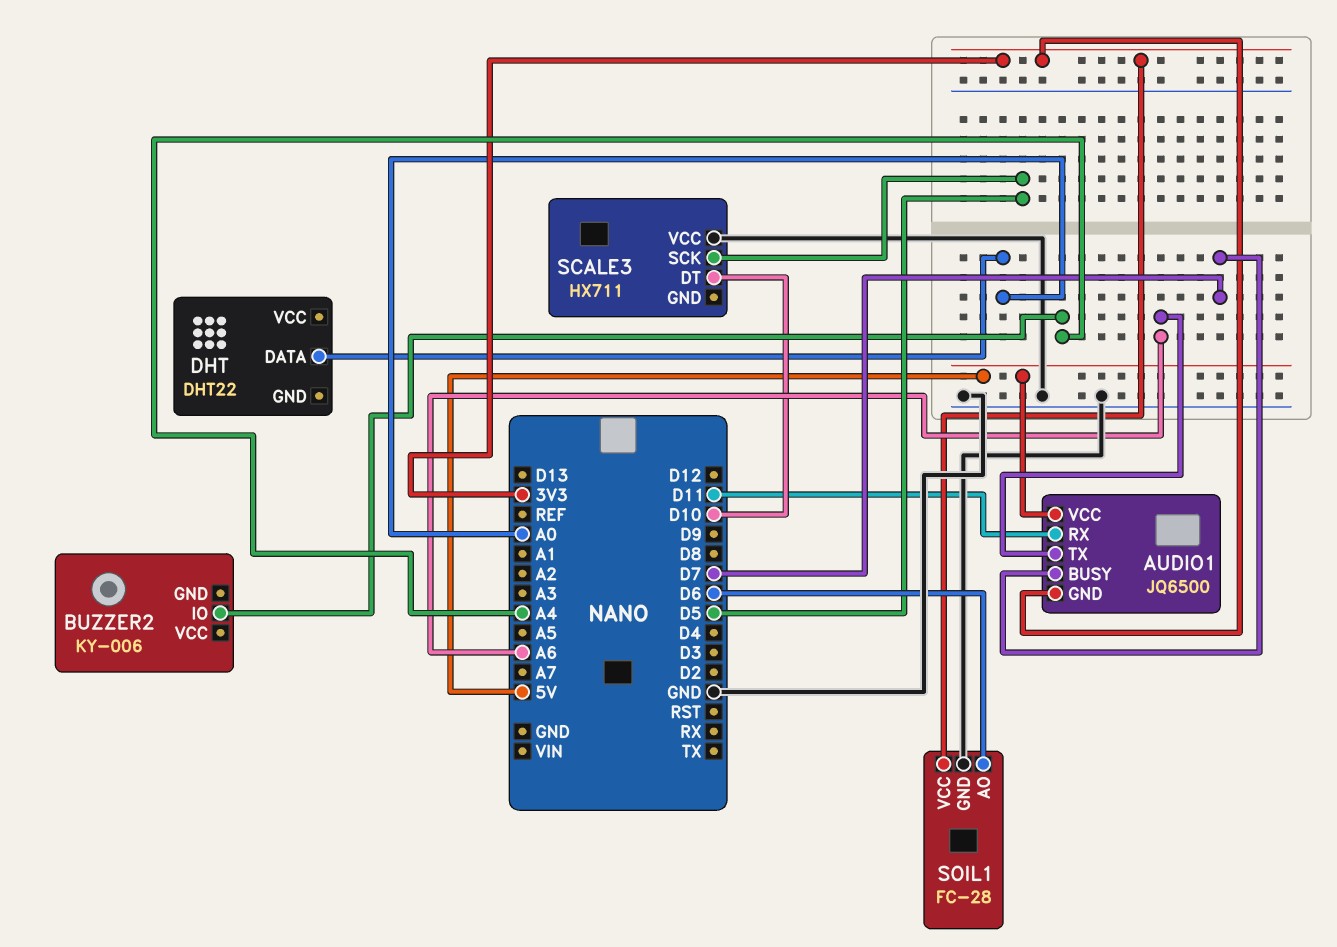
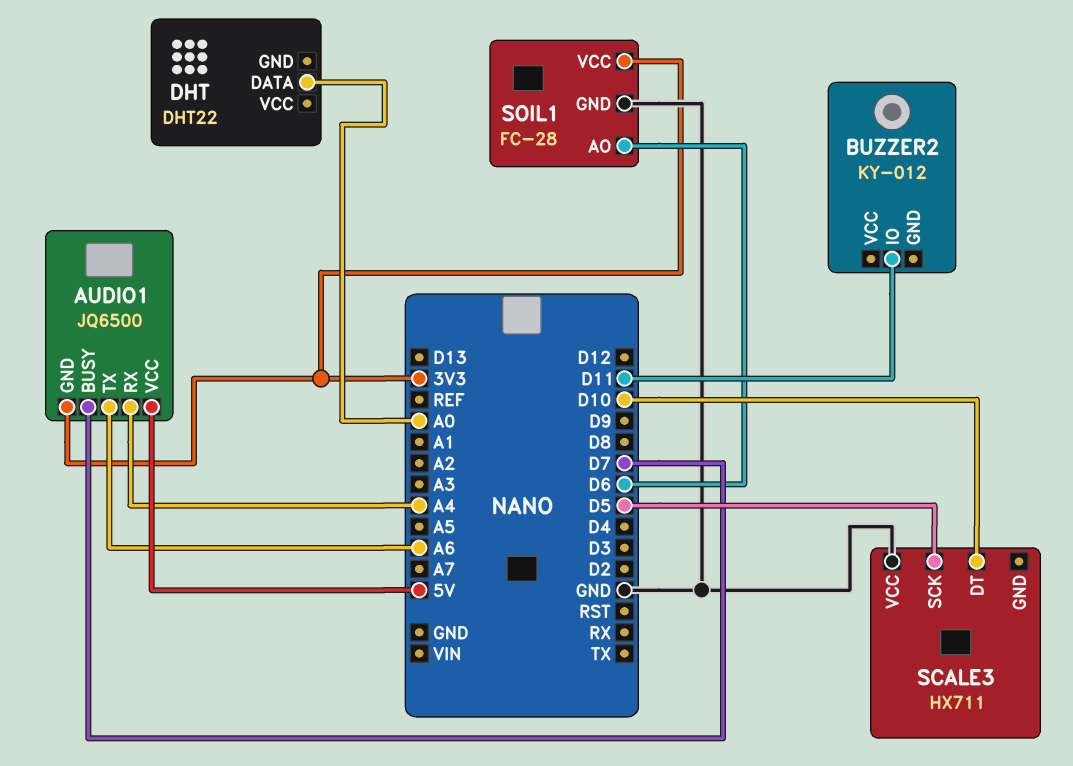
AUDIO1 pin RX: D11 -> A4
BUZZER2: KY-006 -> KY-012
BUZZER2 pin IO: A4 -> D11

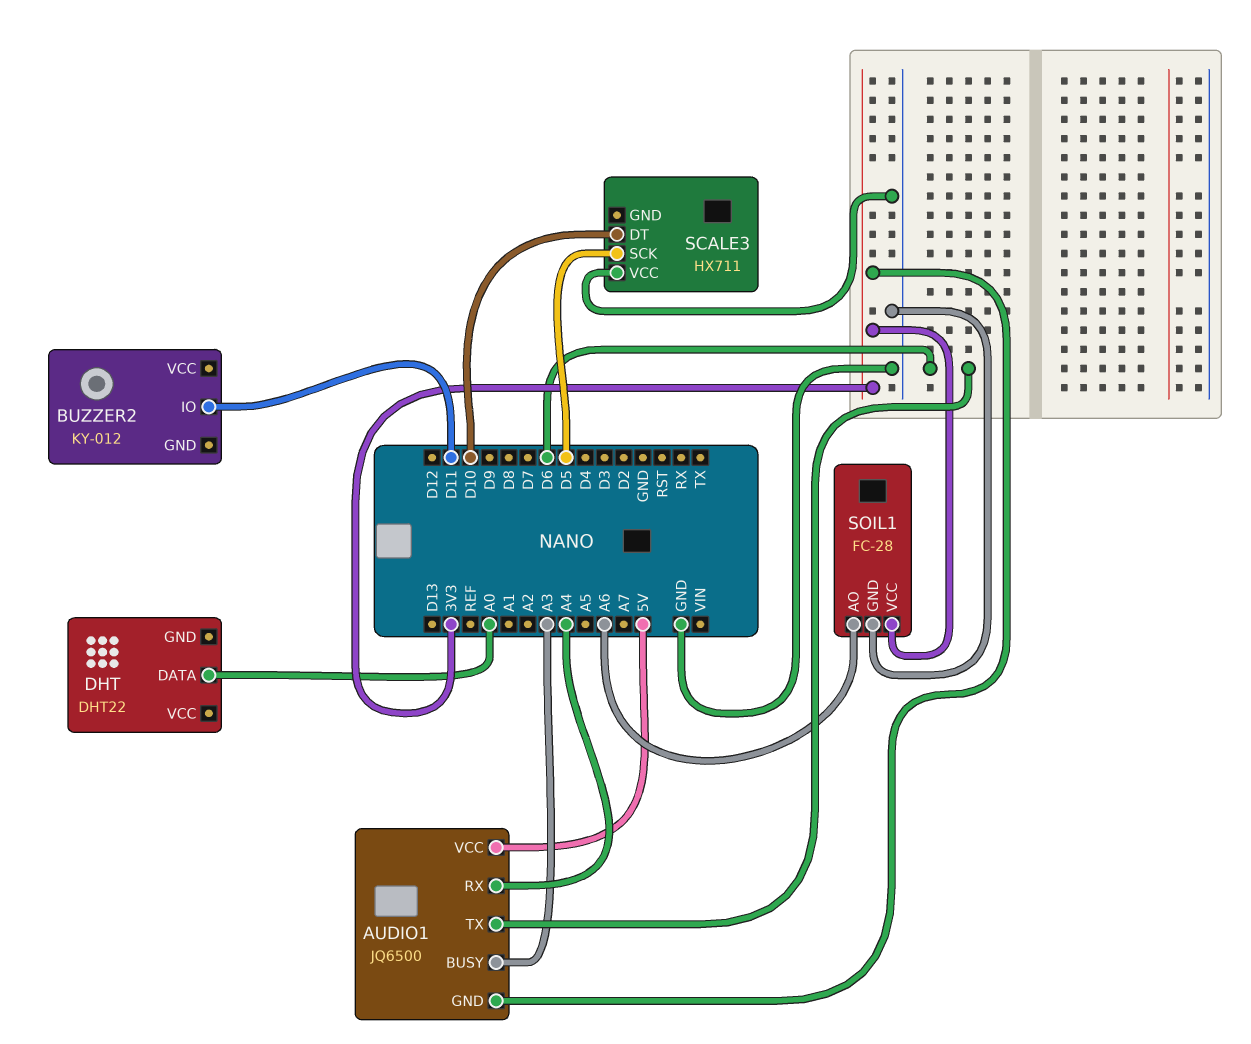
AUDIO1 pin BUSY: D7 -> A3
AUDIO1 pin TX: A6 -> D6
SOIL1 pin AO: D6 -> A6

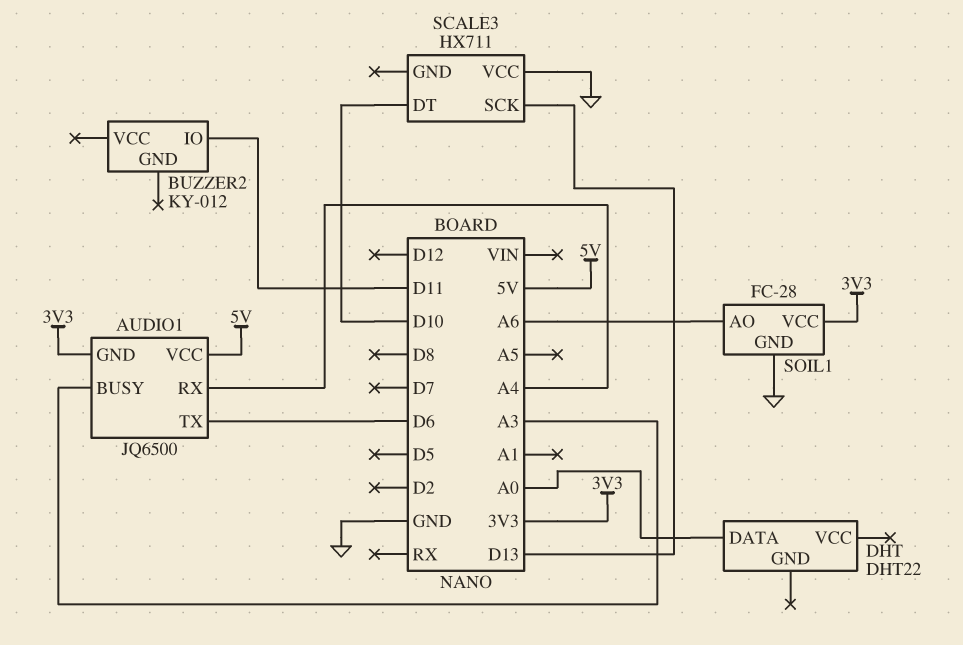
SCALE3 pin SCK: D5 -> D13

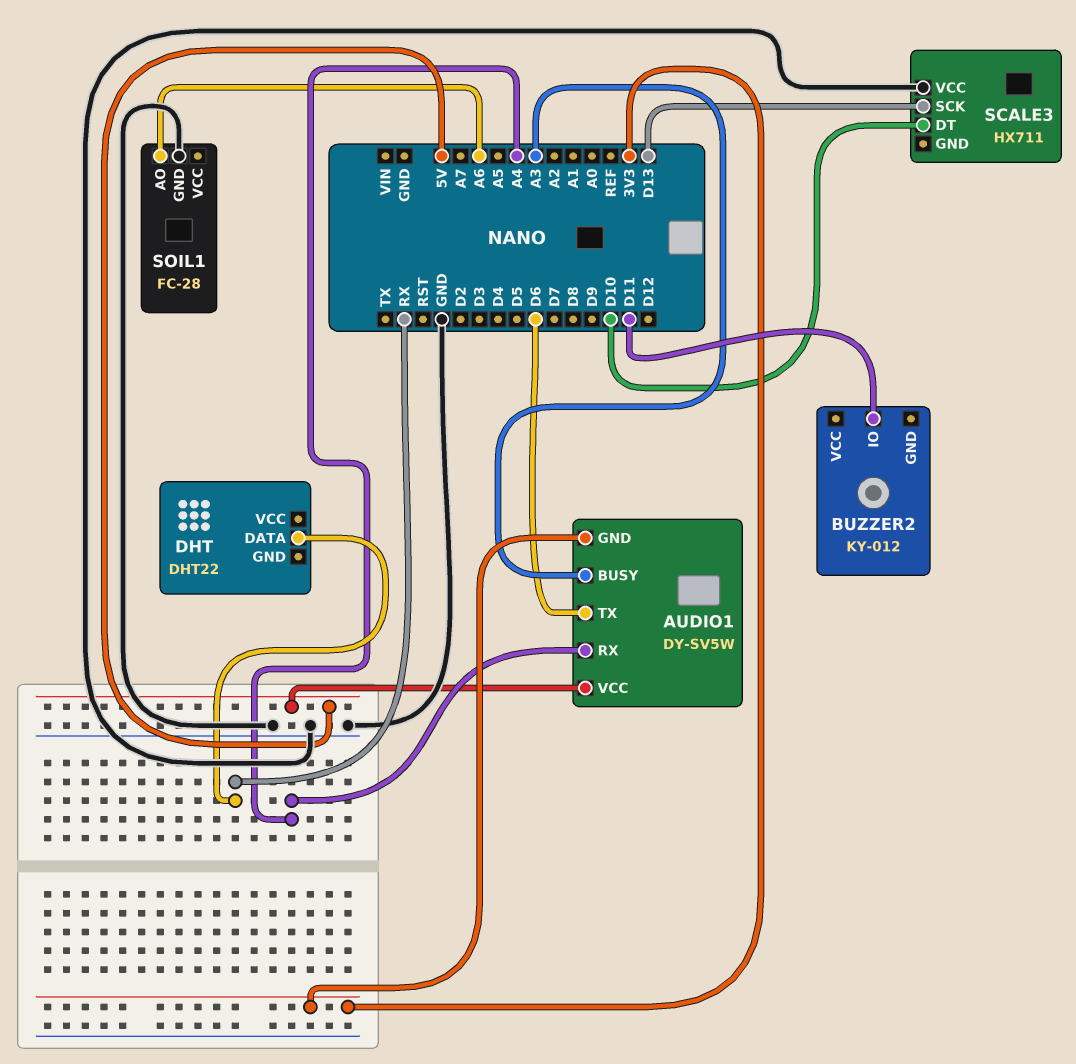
AUDIO1: JQ6500 -> DY-SV5W
DHT pin DATA: A0 -> RX
SOIL1 pin VCC: 3V3 -> none

